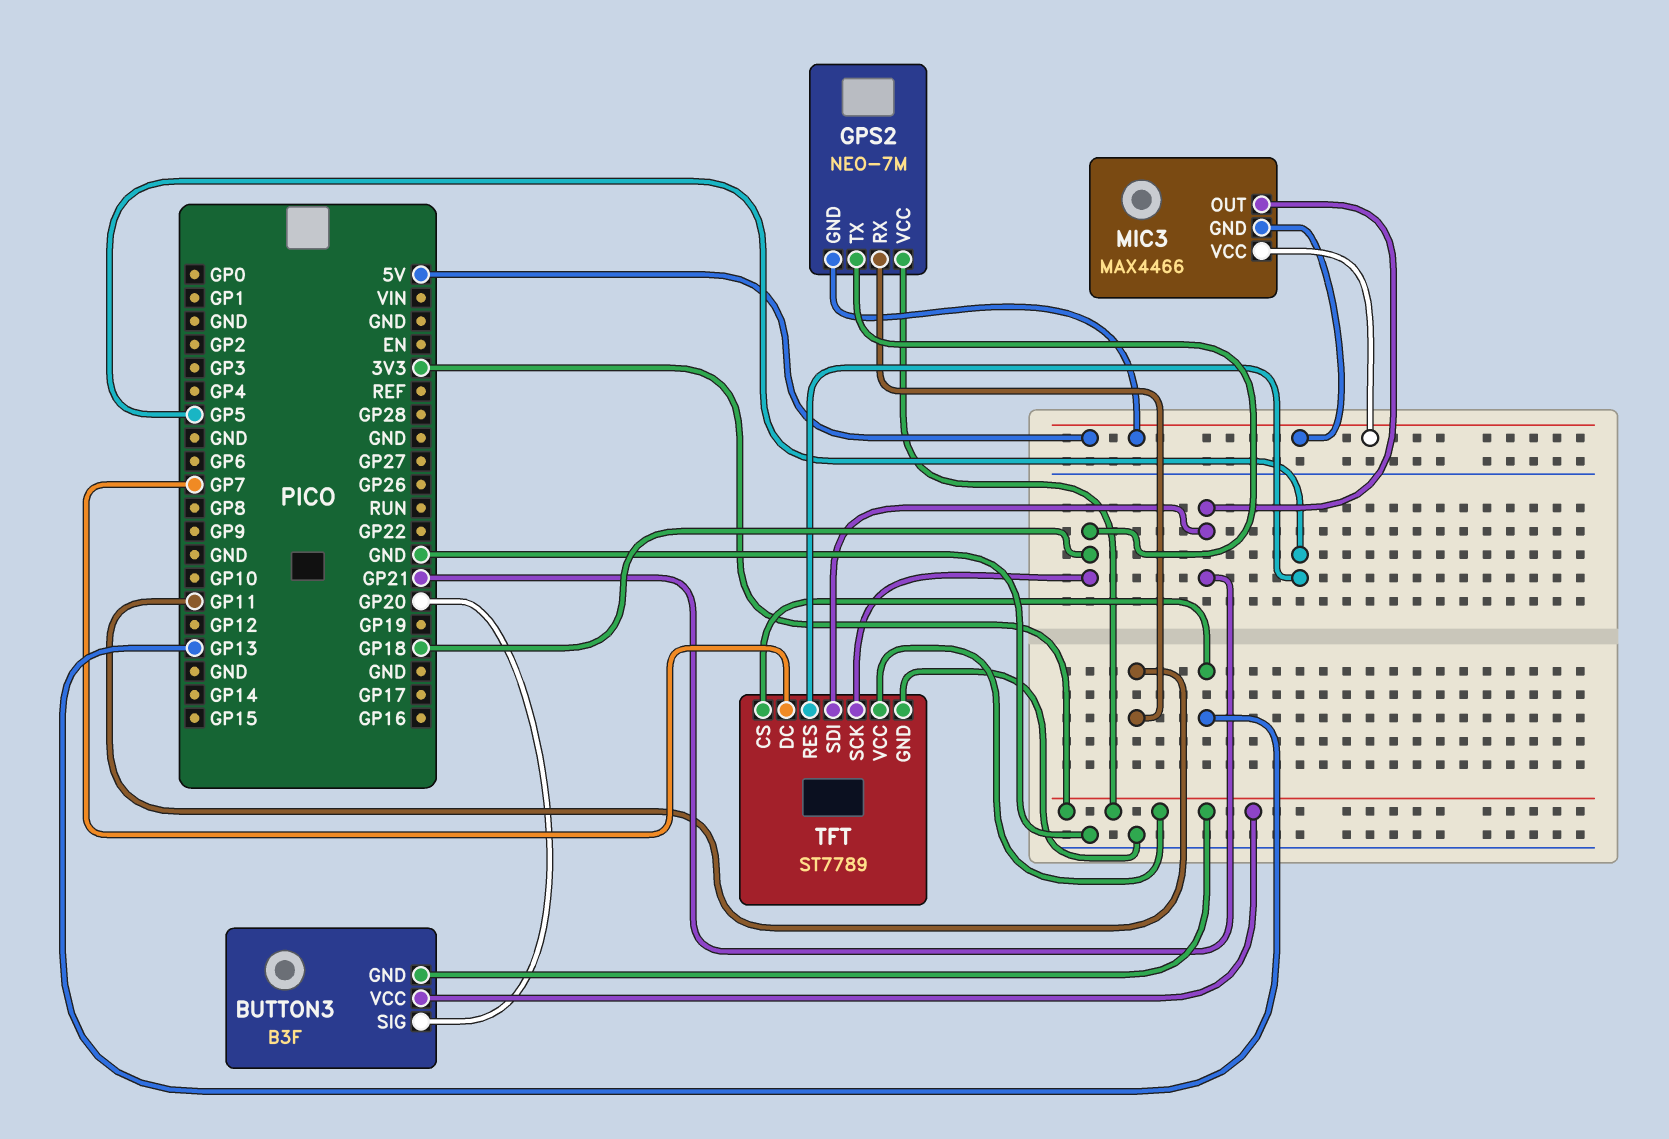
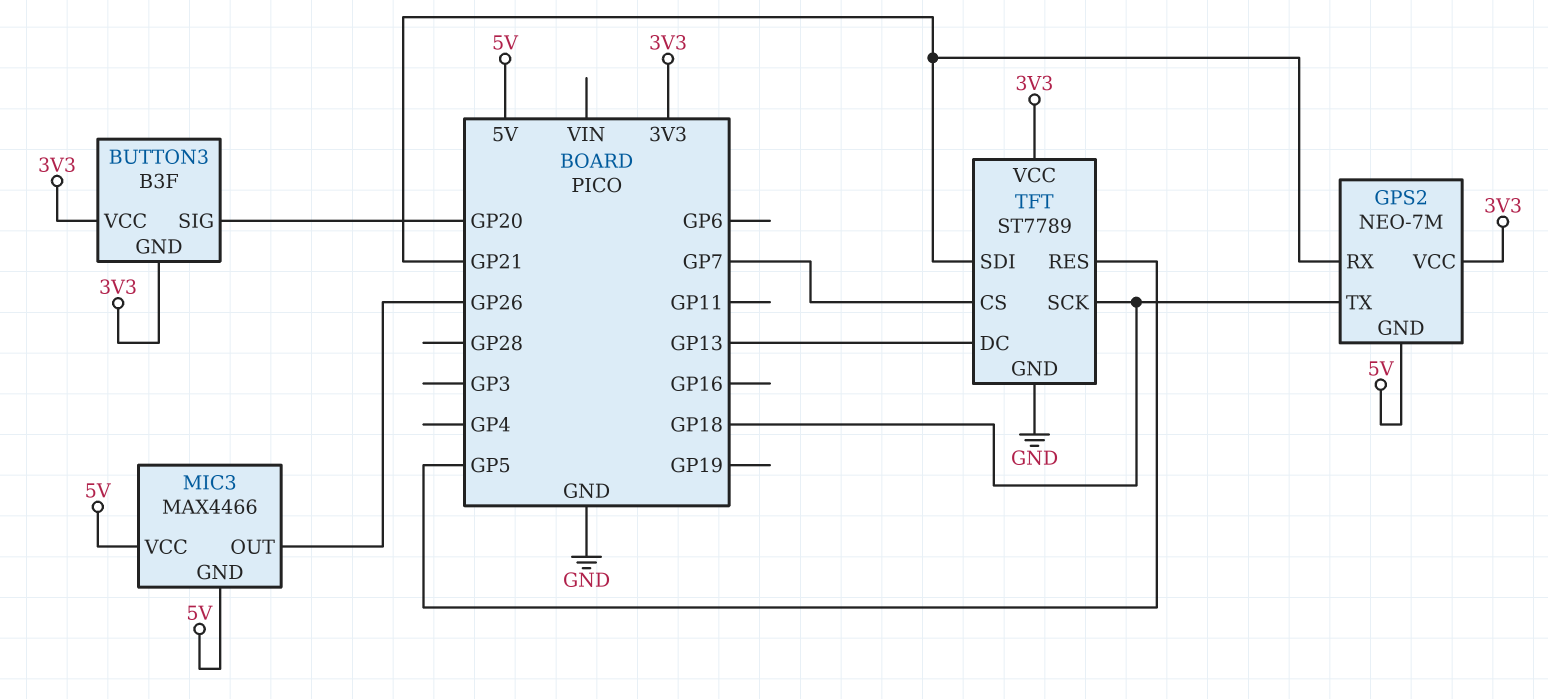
GPS2 pin RX: GP11 -> GP21
MIC3 pin OUT: GP21 -> GP26
TFT pin CS: GP13 -> GP7
TFT pin DC: GP7 -> GP13

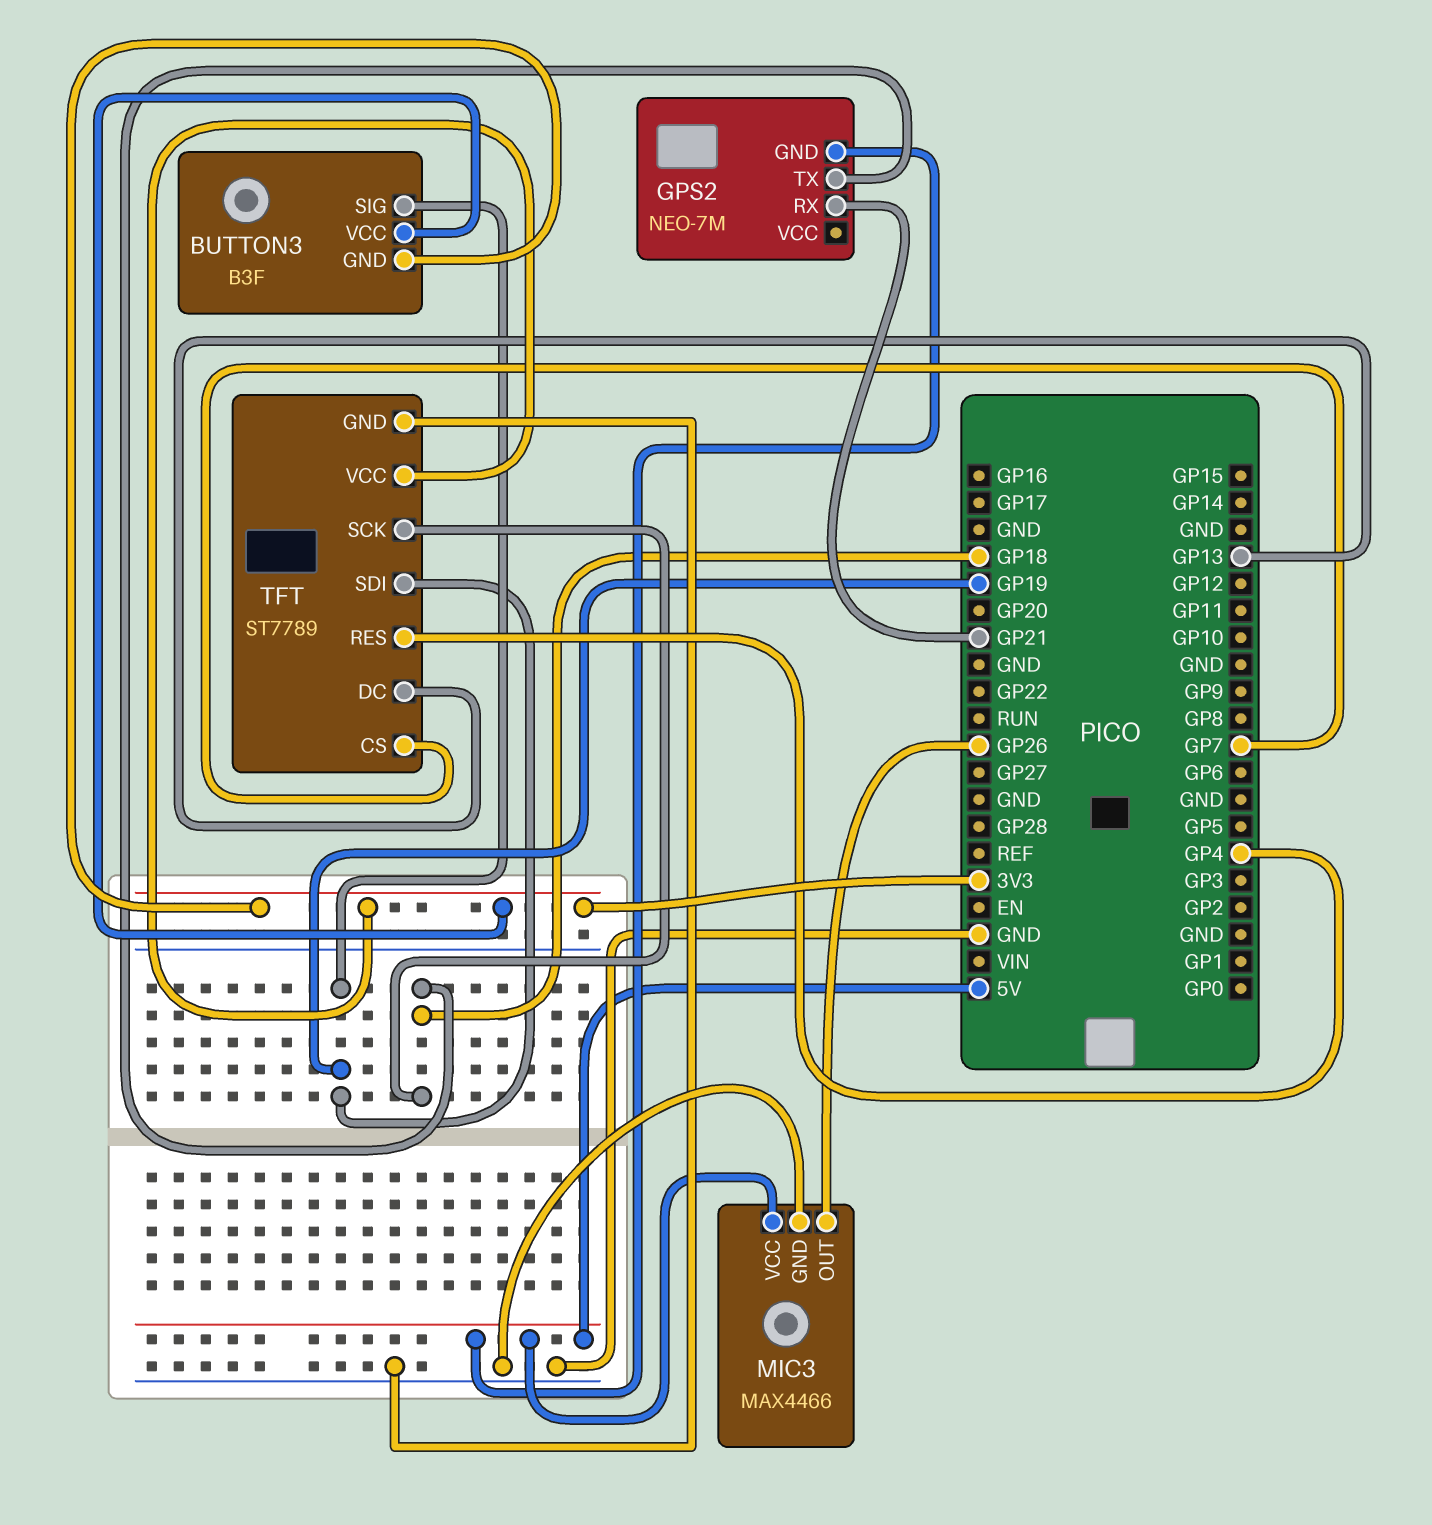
BUTTON3 pin SIG: GP20 -> GP19
GPS2 pin VCC: 3V3 -> none
MIC3 pin GND: 5V -> GND
TFT pin RES: GP5 -> GP4
TFT pin SDI: GP21 -> GP19

